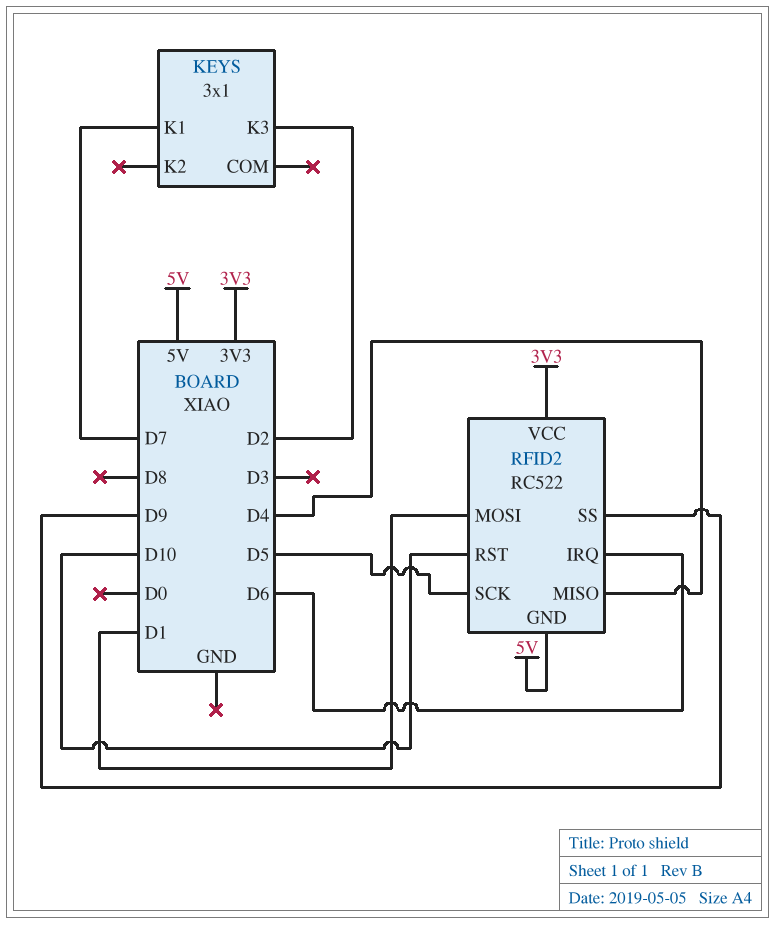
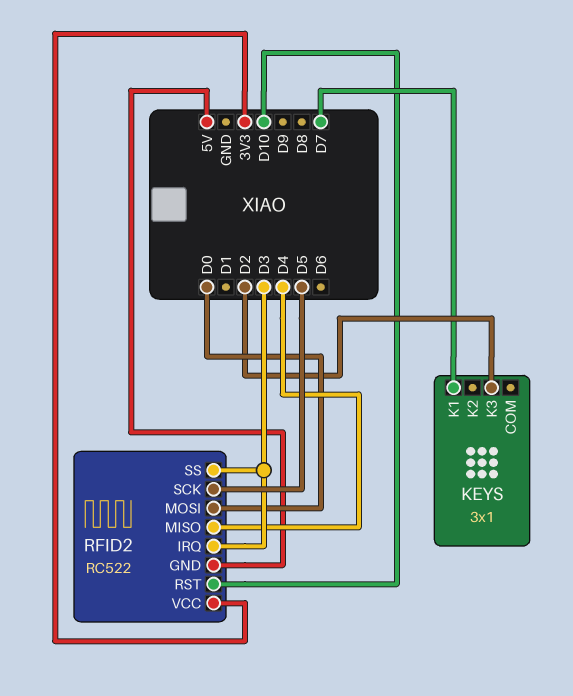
RFID2 pin IRQ: D6 -> D3
RFID2 pin MOSI: D1 -> D0
RFID2 pin SS: D9 -> D3

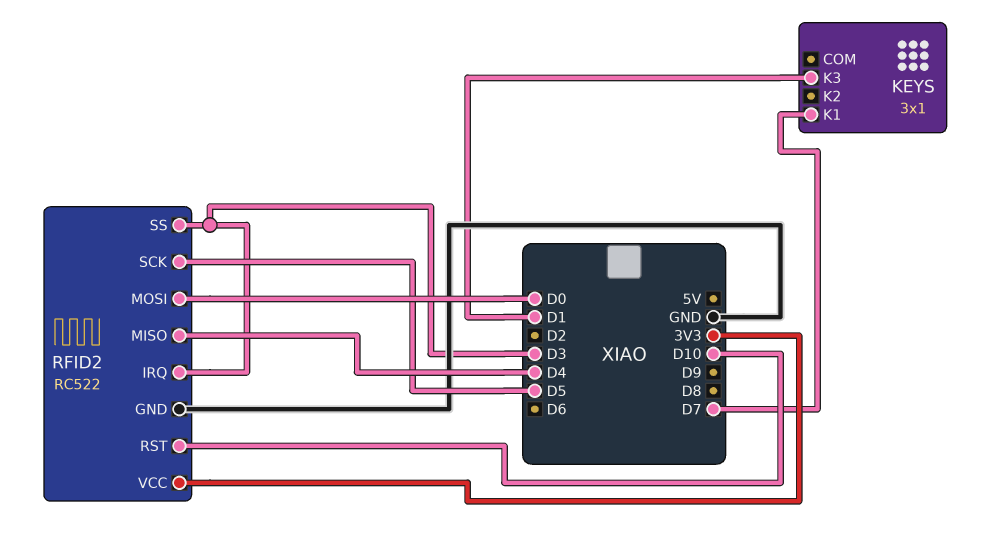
KEYS pin K3: D2 -> D1
RFID2 pin GND: 5V -> GND

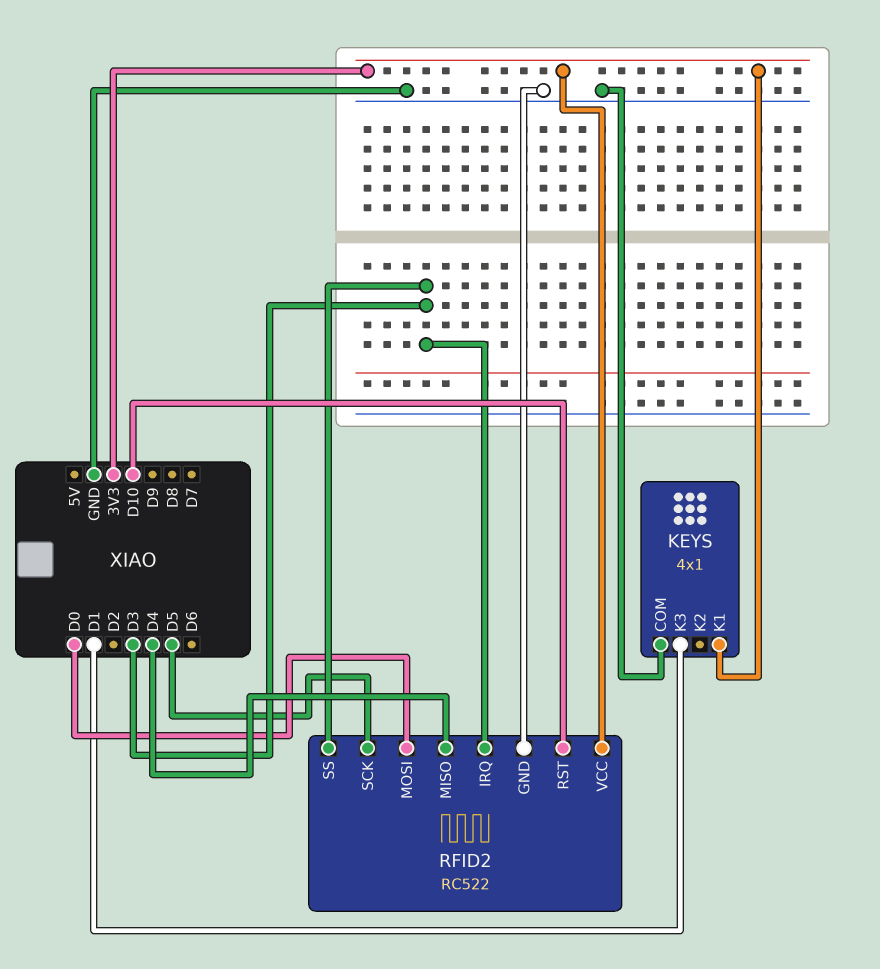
KEYS: 3x1 -> 4x1
KEYS pin COM: none -> GND
KEYS pin K1: D7 -> 3V3

